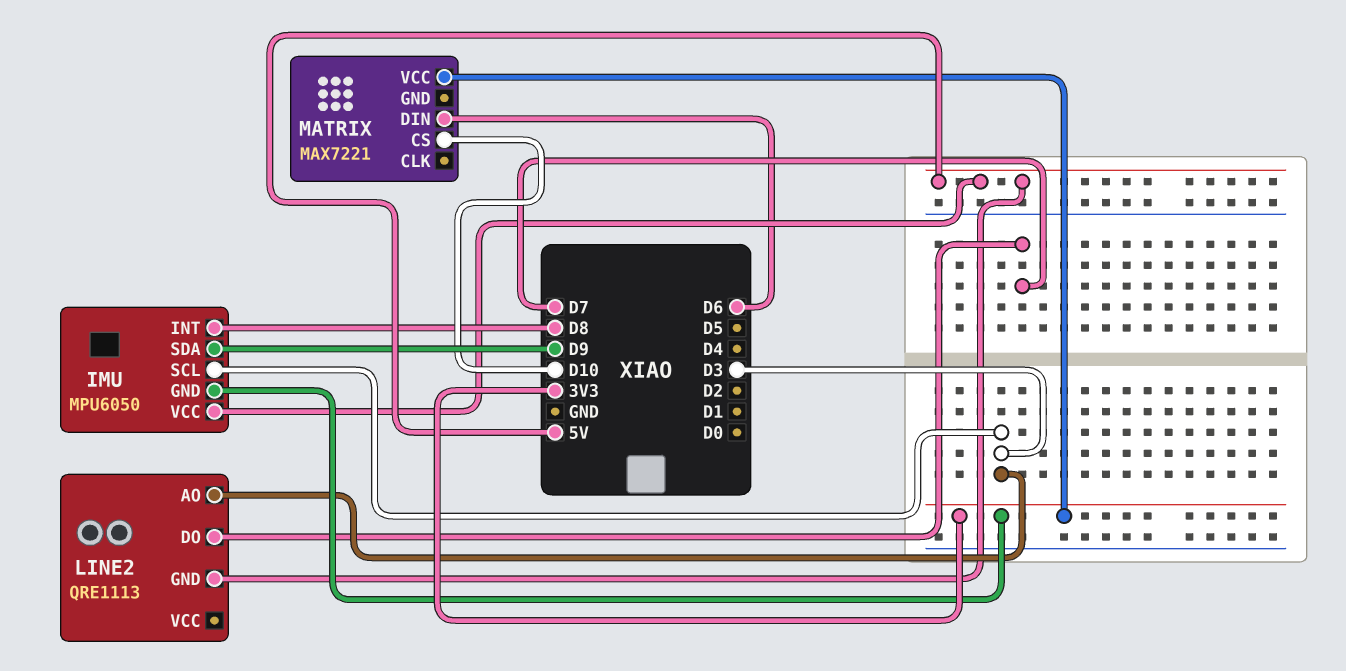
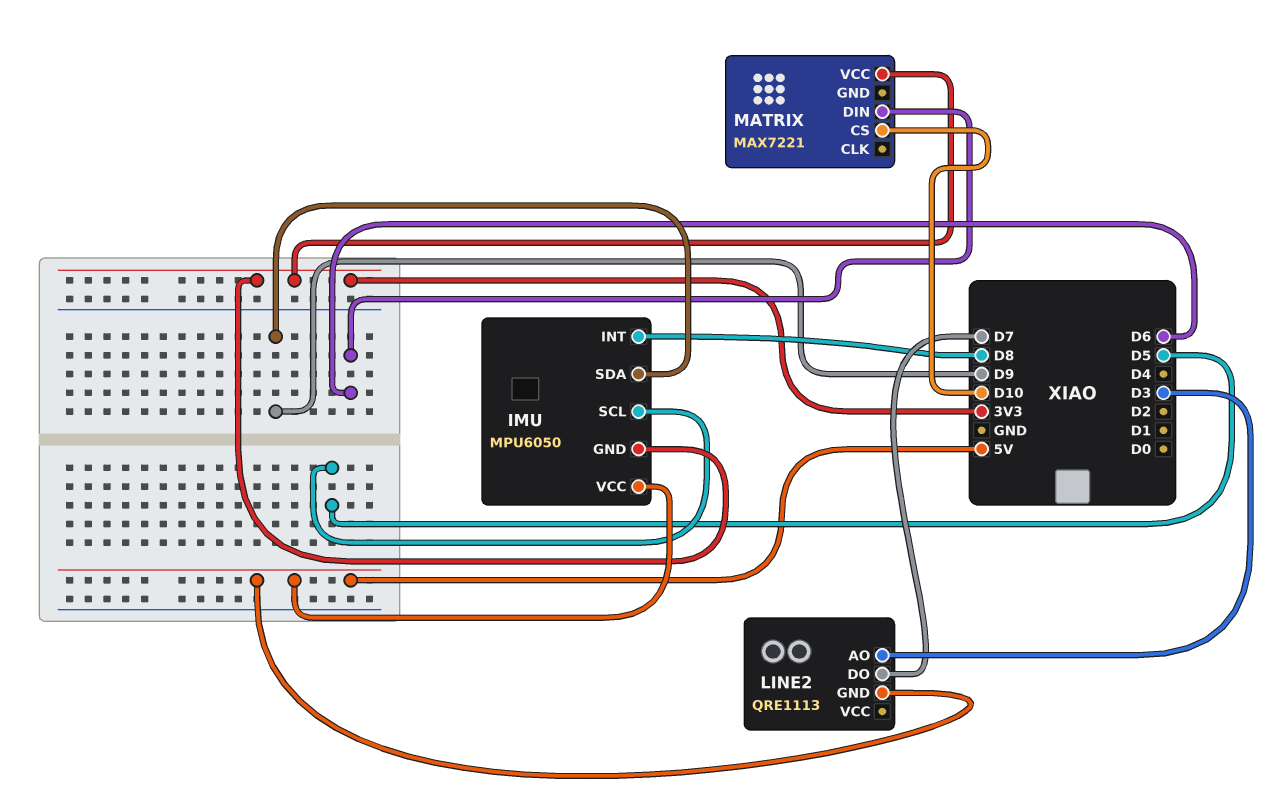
IMU pin SCL: D3 -> D5

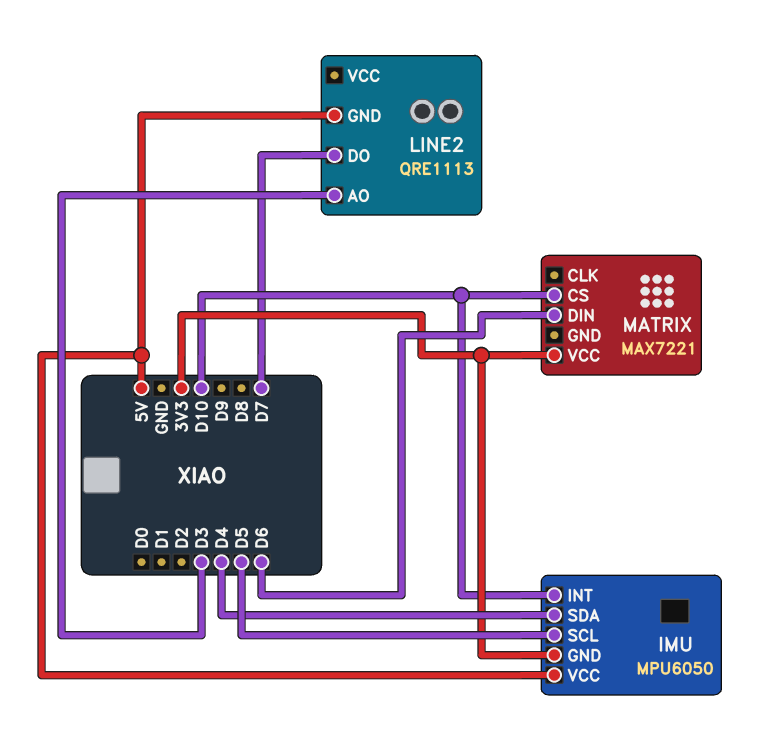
IMU pin INT: D8 -> D10
IMU pin SDA: D9 -> D4

